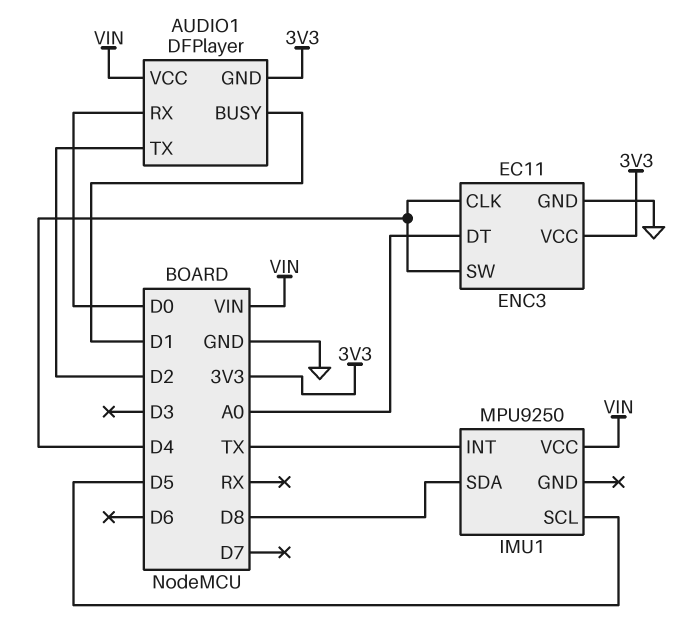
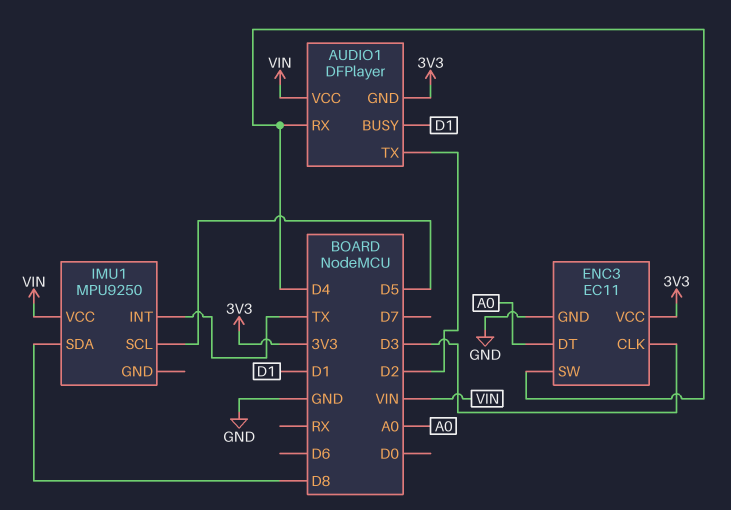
AUDIO1 pin RX: D0 -> D4
ENC3 pin CLK: D4 -> D3

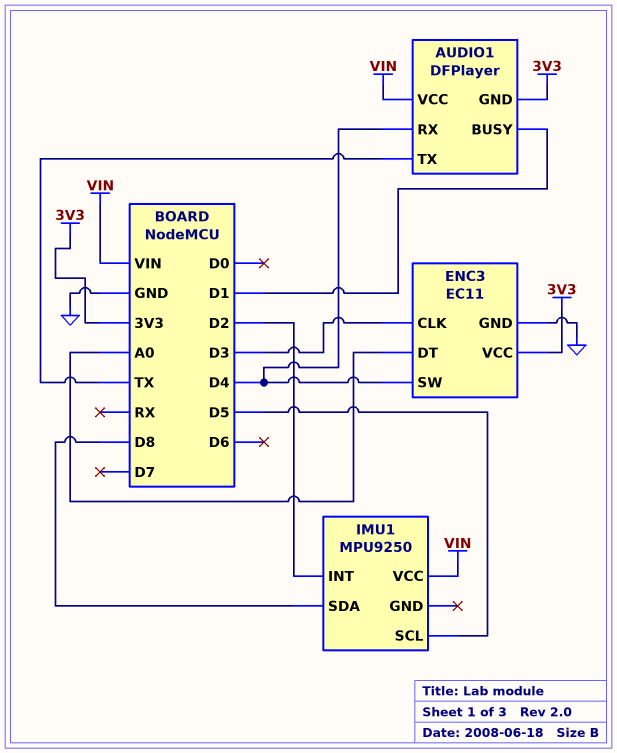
AUDIO1 pin TX: D2 -> TX
IMU1 pin INT: TX -> D2

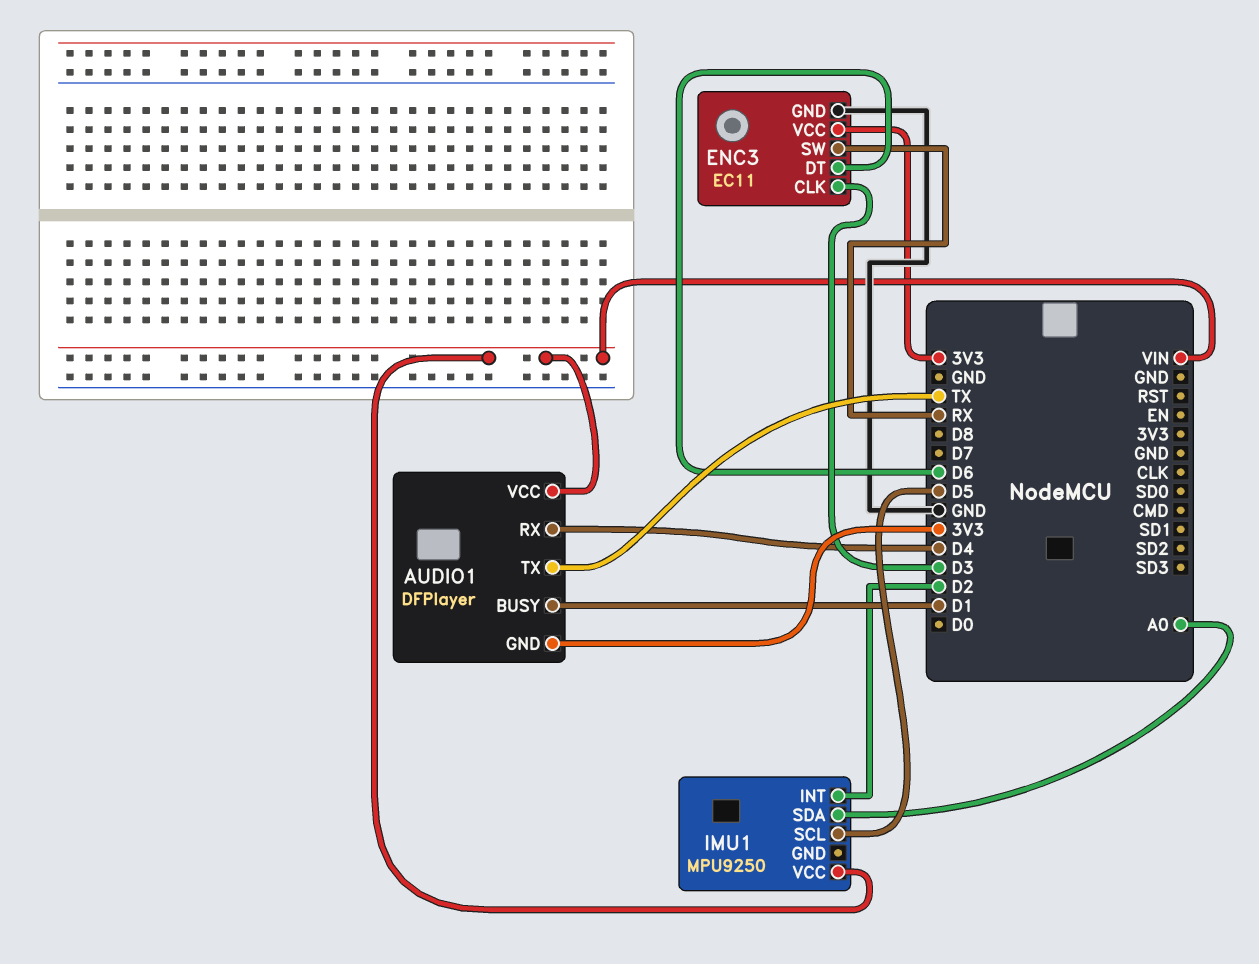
ENC3 pin DT: A0 -> D6
ENC3 pin SW: D4 -> RX
IMU1 pin SDA: D8 -> A0

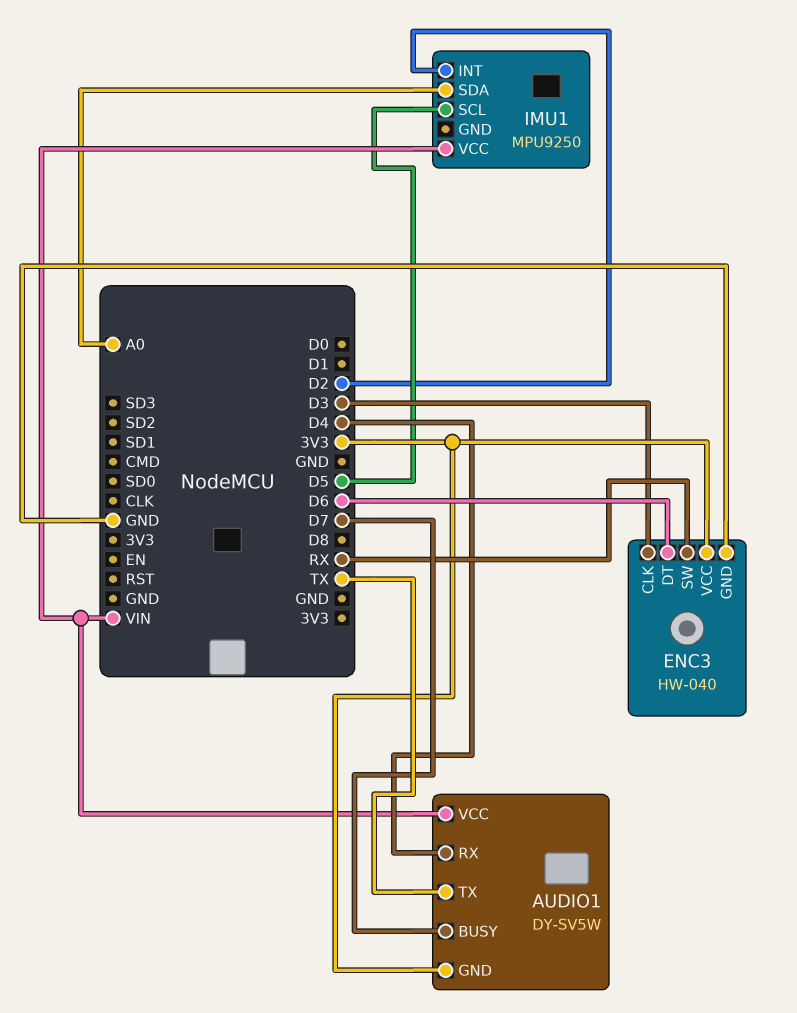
AUDIO1: DFPlayer -> DY-SV5W
AUDIO1 pin BUSY: D1 -> D7
ENC3: EC11 -> HW-040

